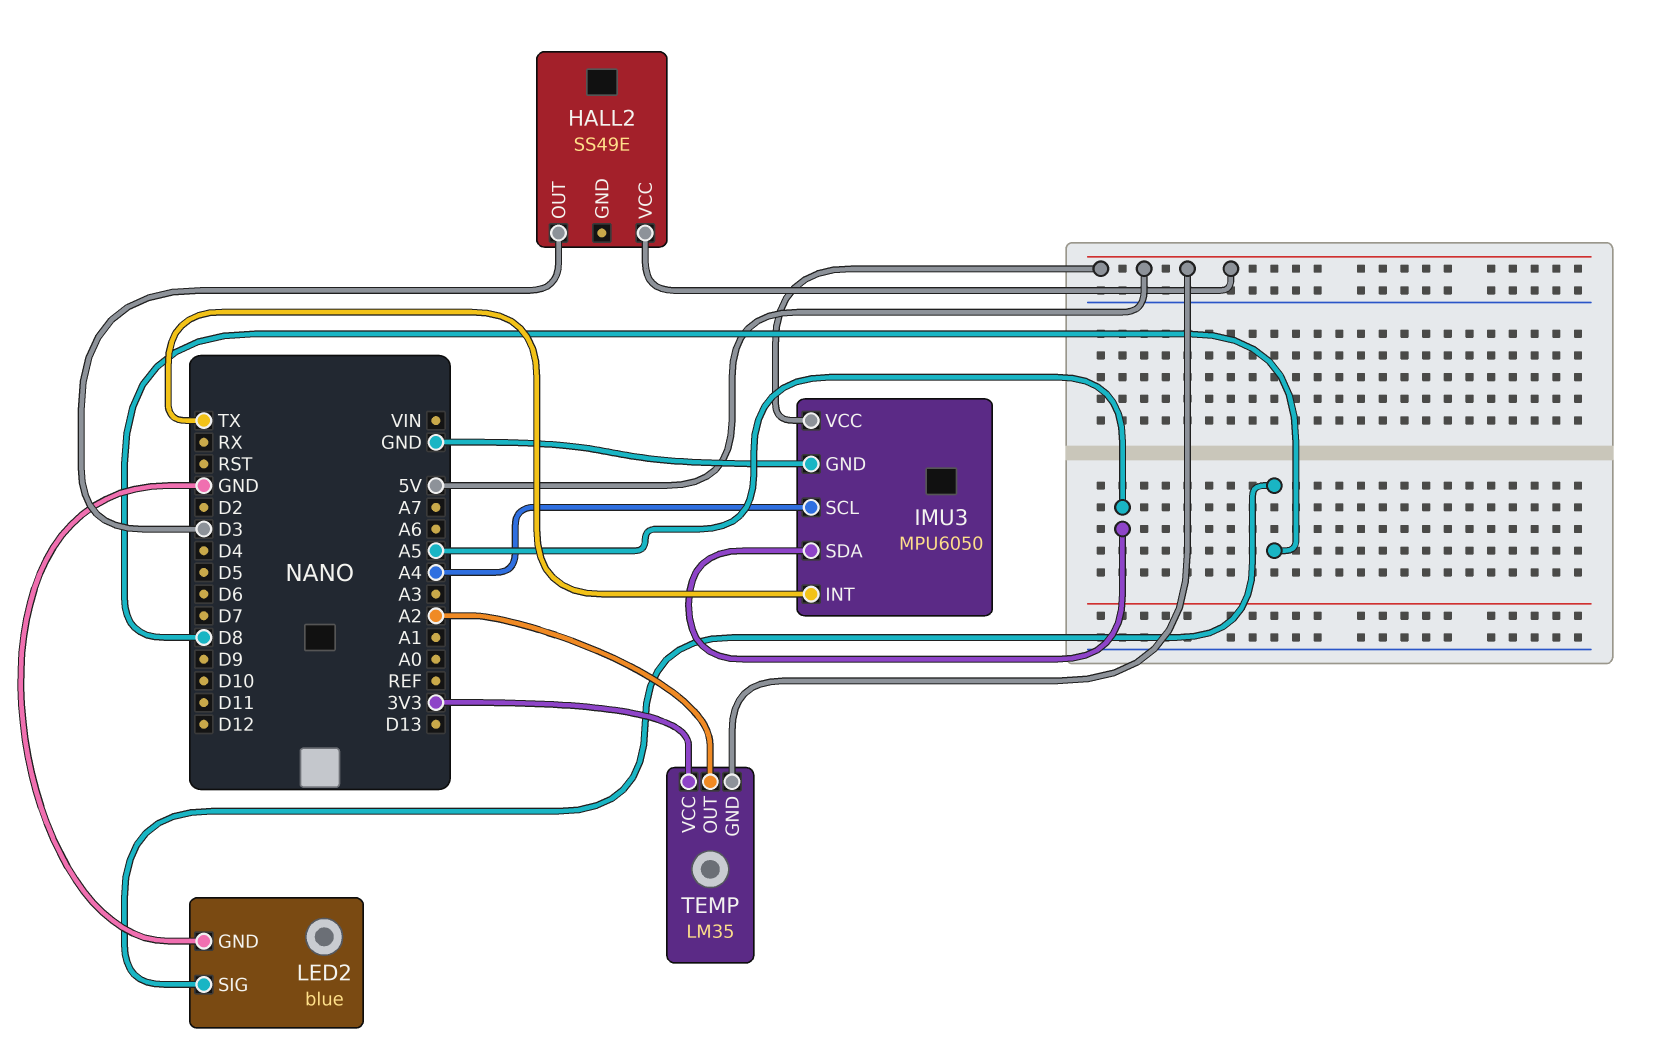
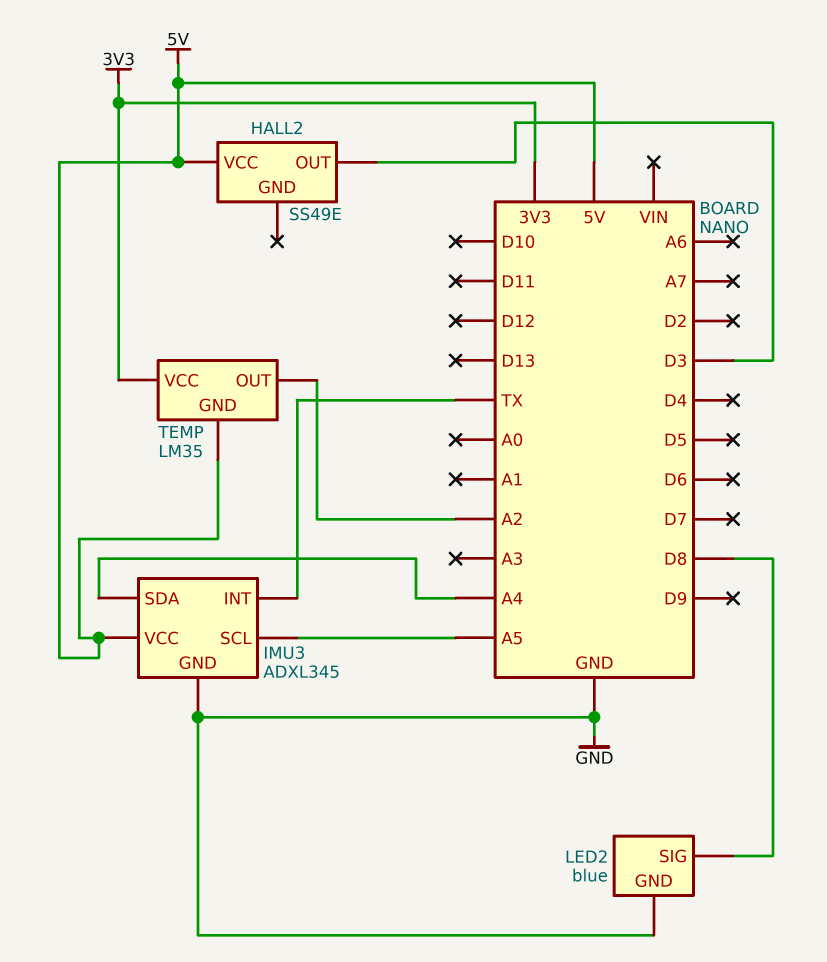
IMU3: MPU6050 -> ADXL345
IMU3 pin SCL: A4 -> A5
IMU3 pin SDA: A5 -> A4

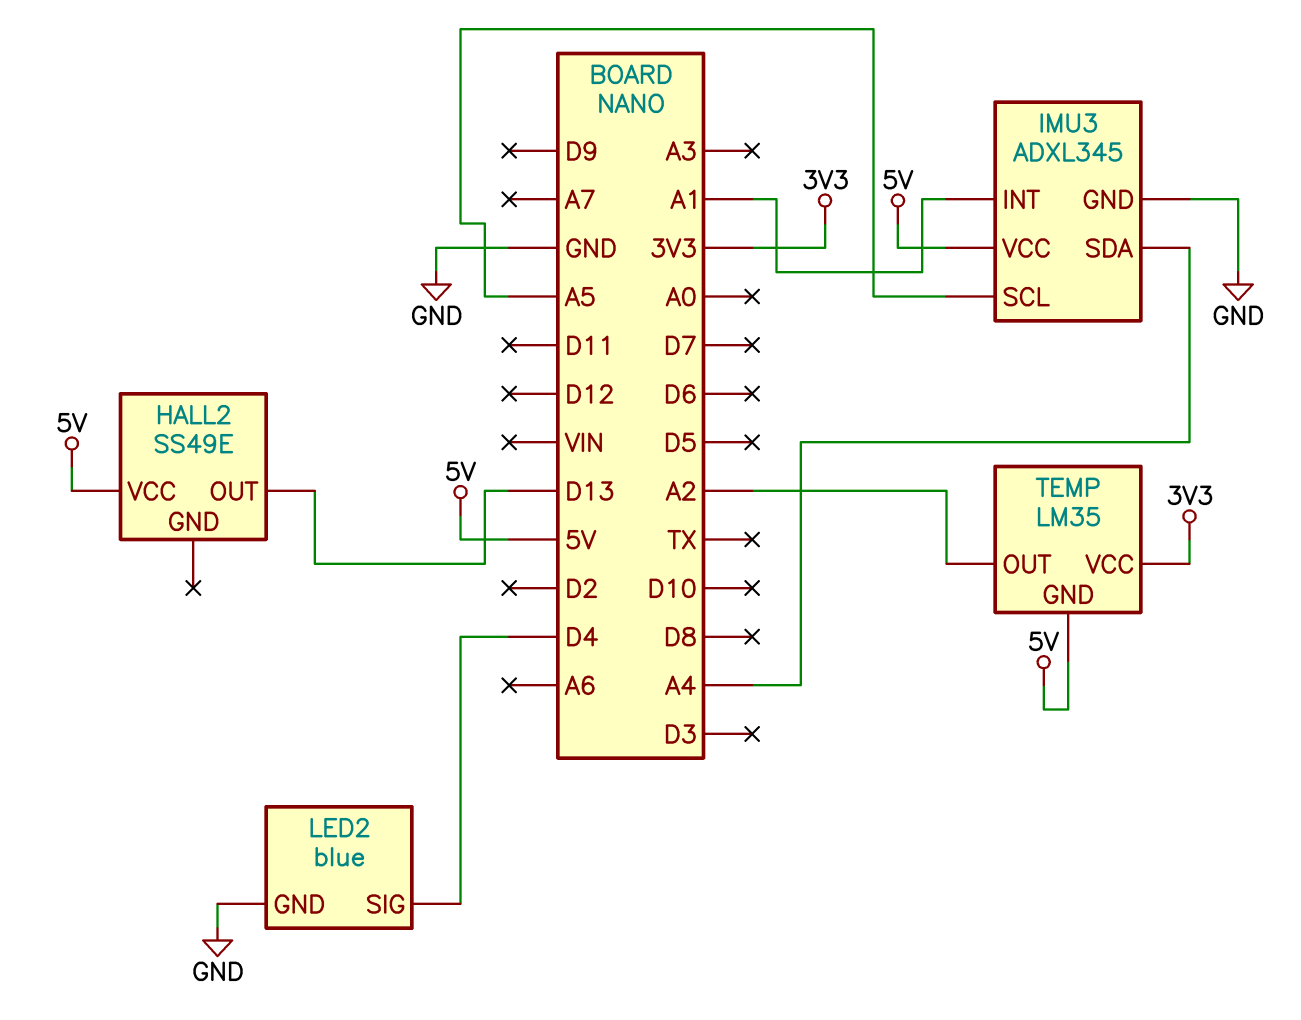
HALL2 pin OUT: D3 -> D13
IMU3 pin INT: TX -> A1
LED2 pin SIG: D8 -> D4

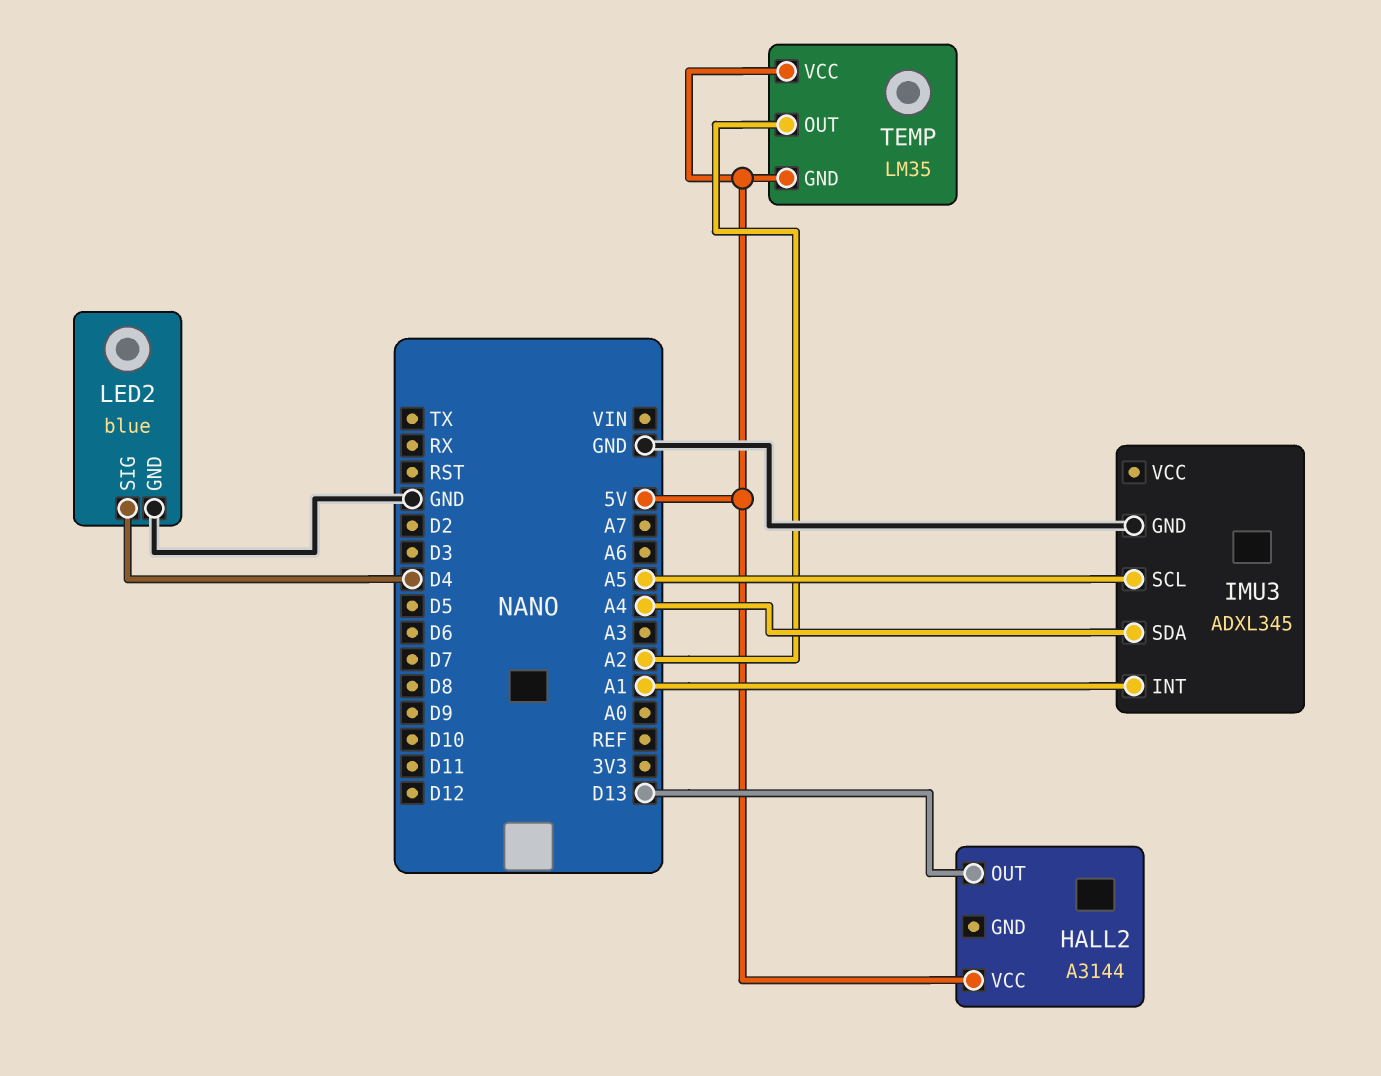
HALL2: SS49E -> A3144
IMU3 pin VCC: 5V -> none
TEMP pin VCC: 3V3 -> 5V

